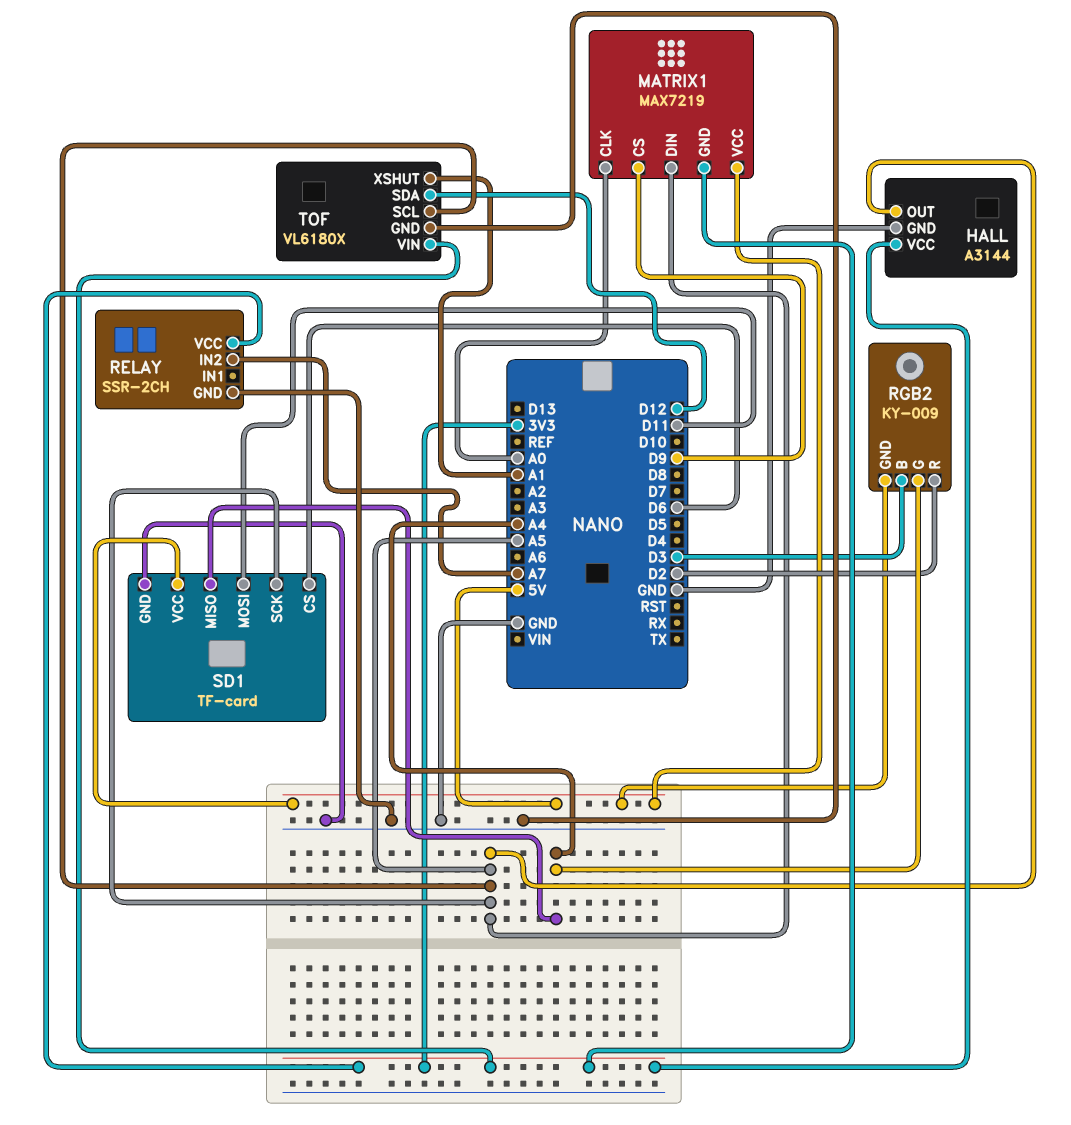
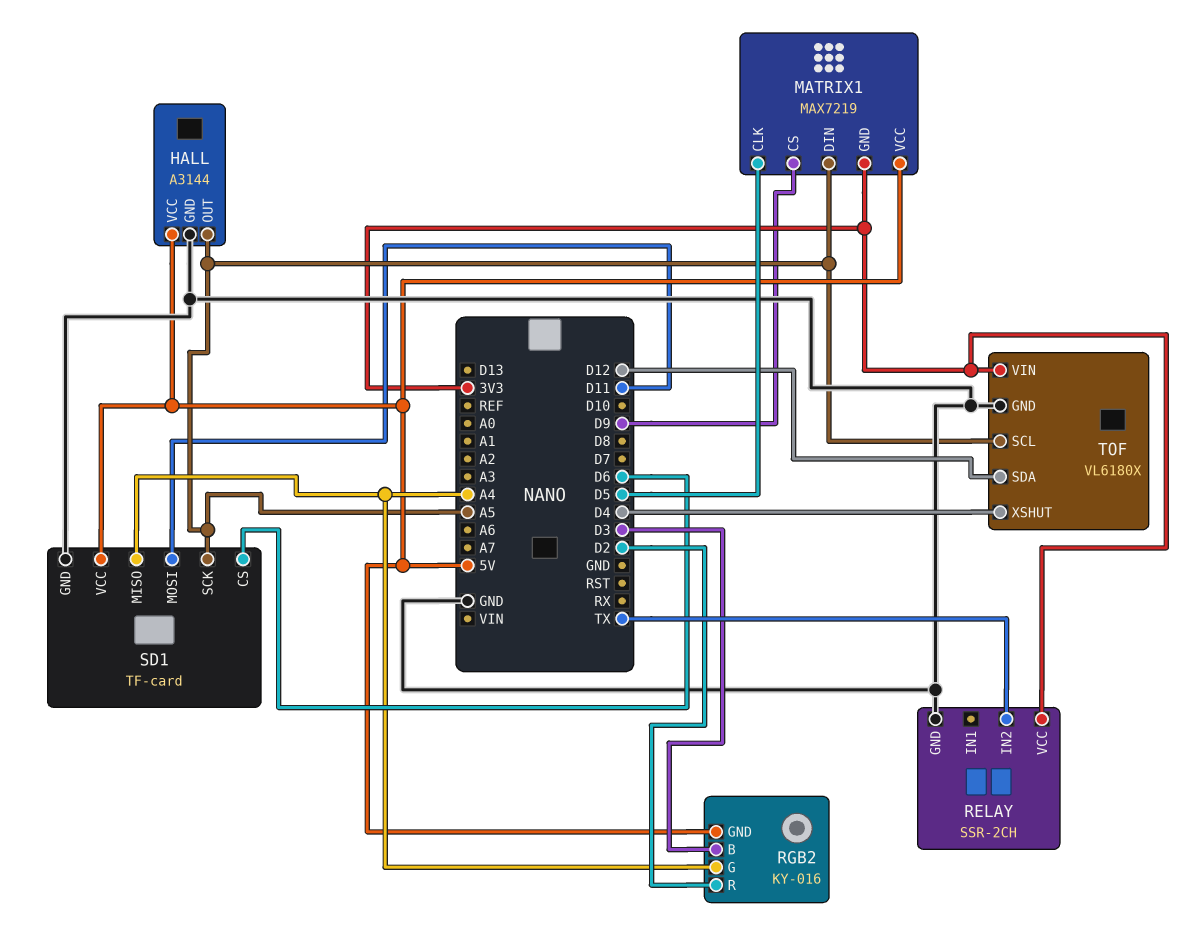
HALL pin VCC: 3V3 -> 5V
MATRIX1 pin CLK: A0 -> D5
RELAY pin IN2: A7 -> TX
RGB2: KY-009 -> KY-016
TOF pin XSHUT: A1 -> D4

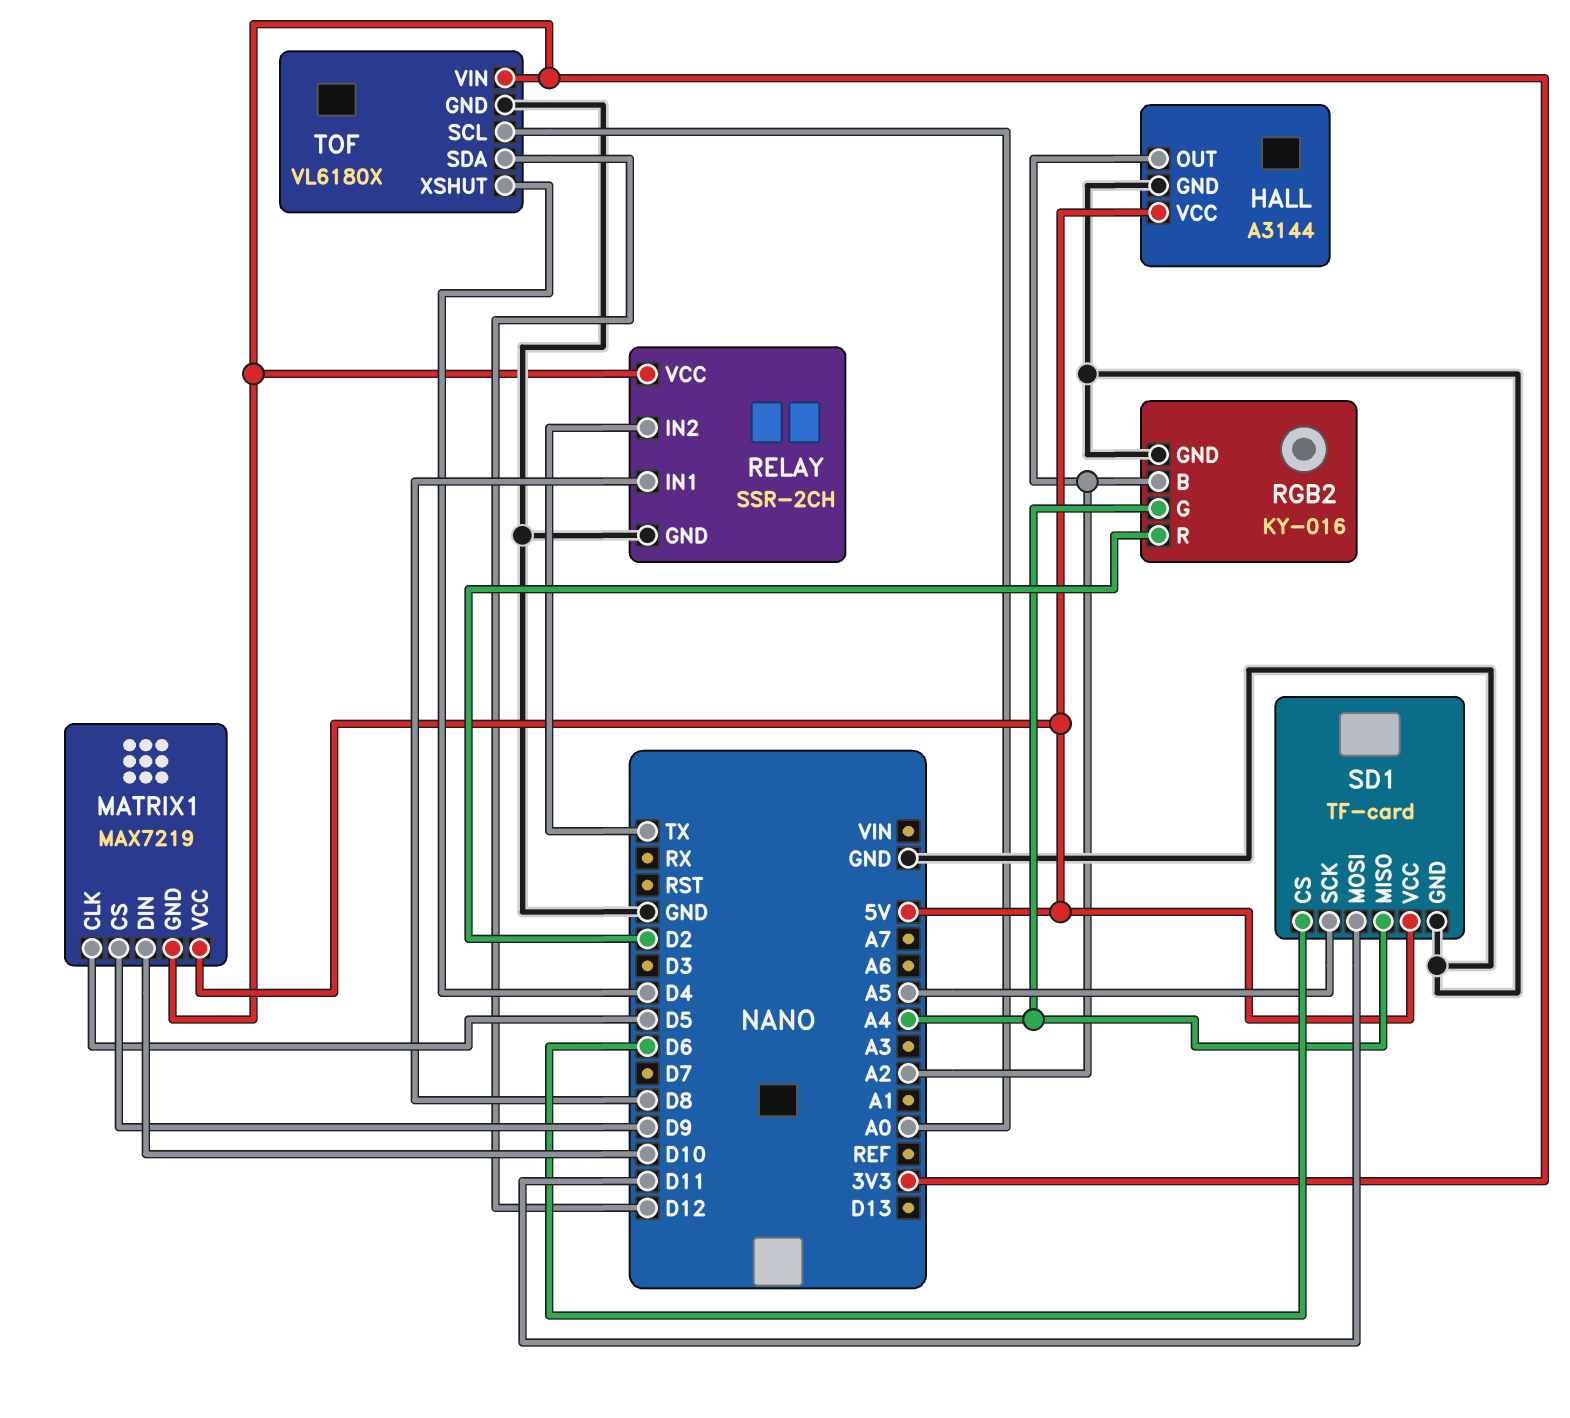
HALL pin OUT: A5 -> A2
MATRIX1 pin DIN: A5 -> D10
RELAY pin IN1: none -> D8
RGB2 pin B: D3 -> A2
RGB2 pin GND: 5V -> GND
TOF pin SCL: A5 -> A0

